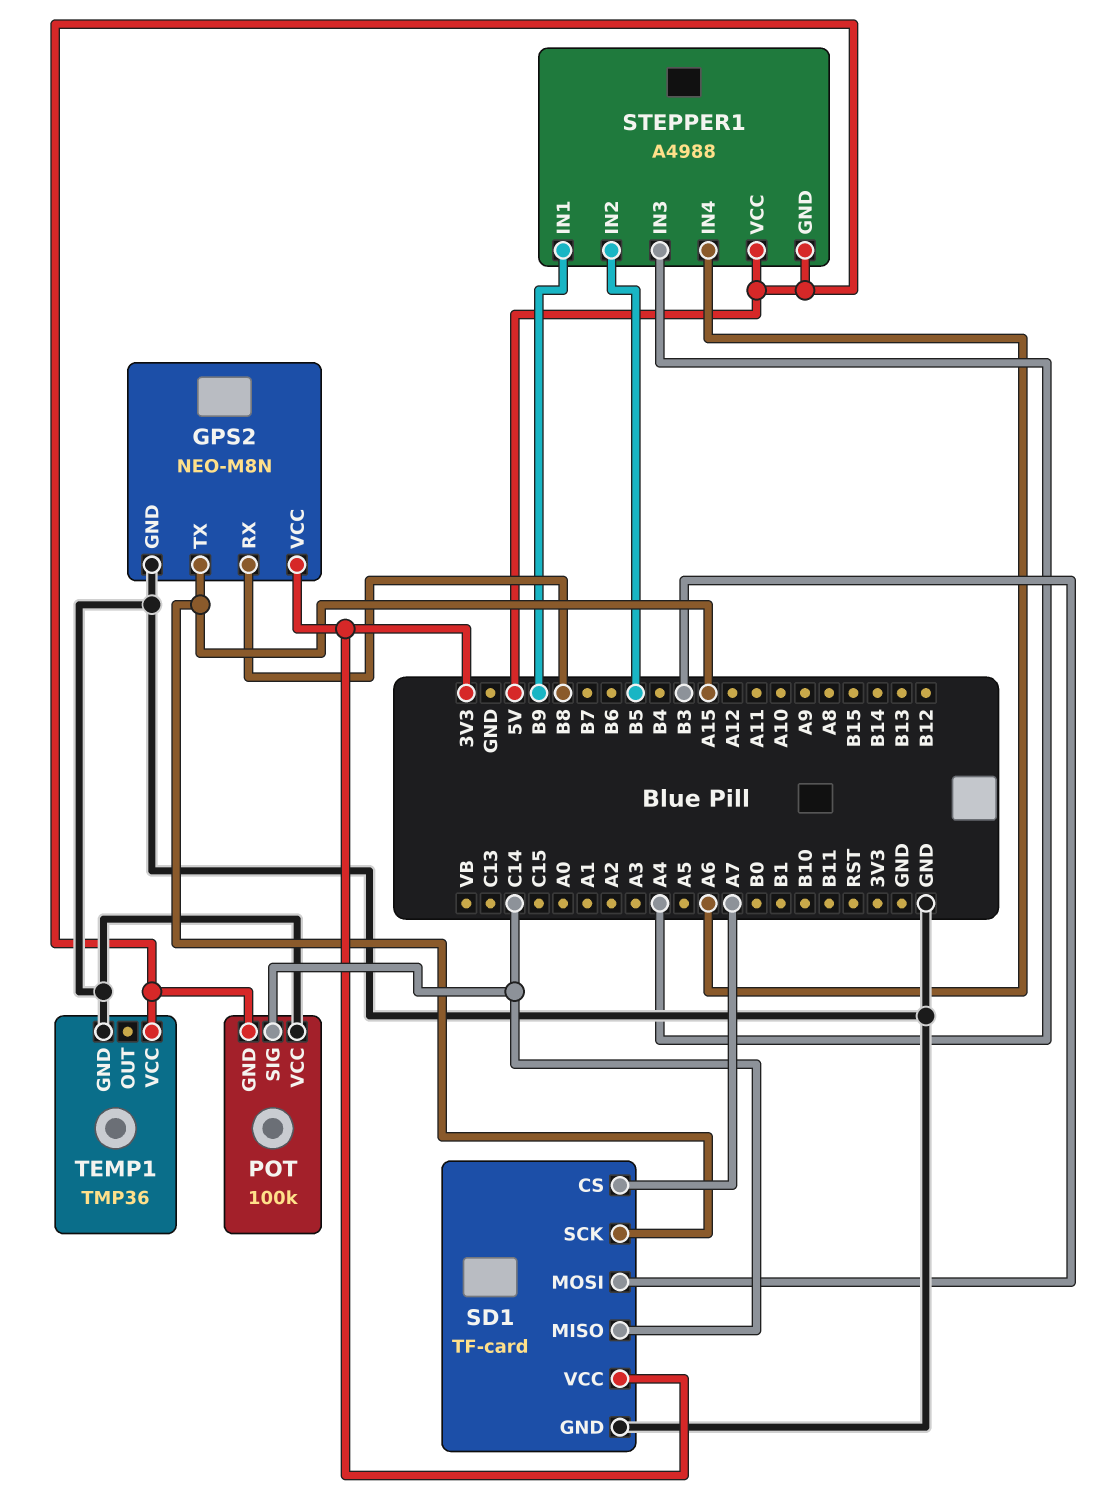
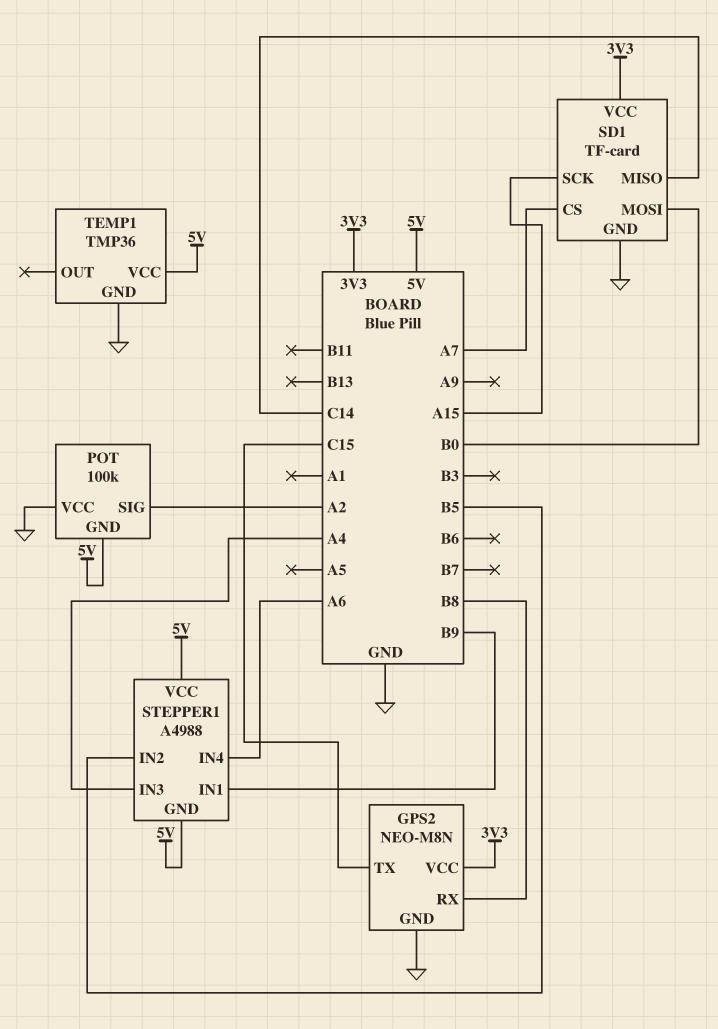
GPS2 pin TX: A15 -> C15
POT pin SIG: C14 -> A2
SD1 pin MOSI: B3 -> B0

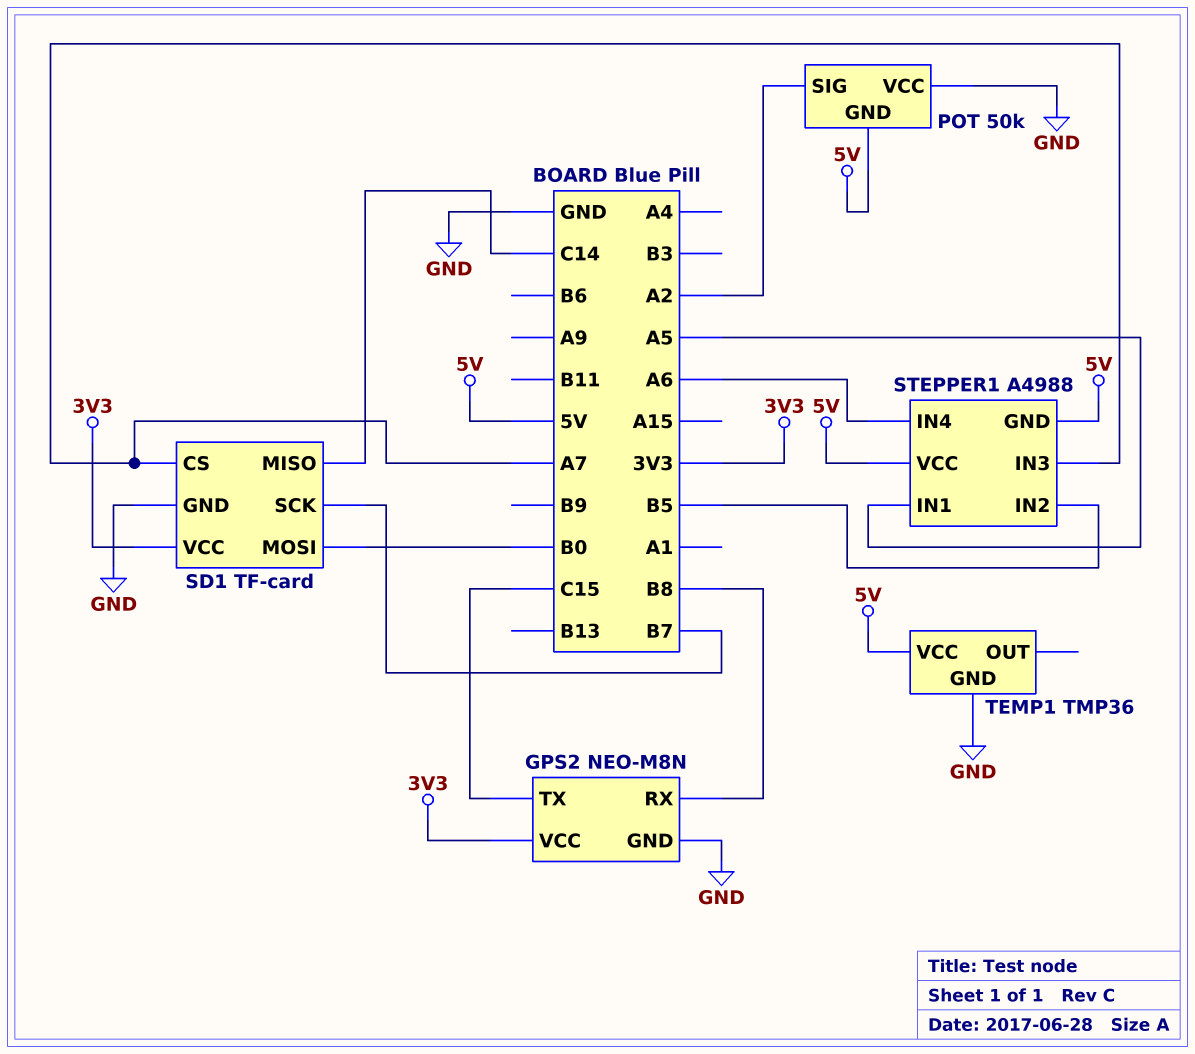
POT: 100k -> 50k
SD1 pin SCK: A15 -> B7
STEPPER1 pin IN1: B9 -> A5
STEPPER1 pin IN3: A4 -> A7

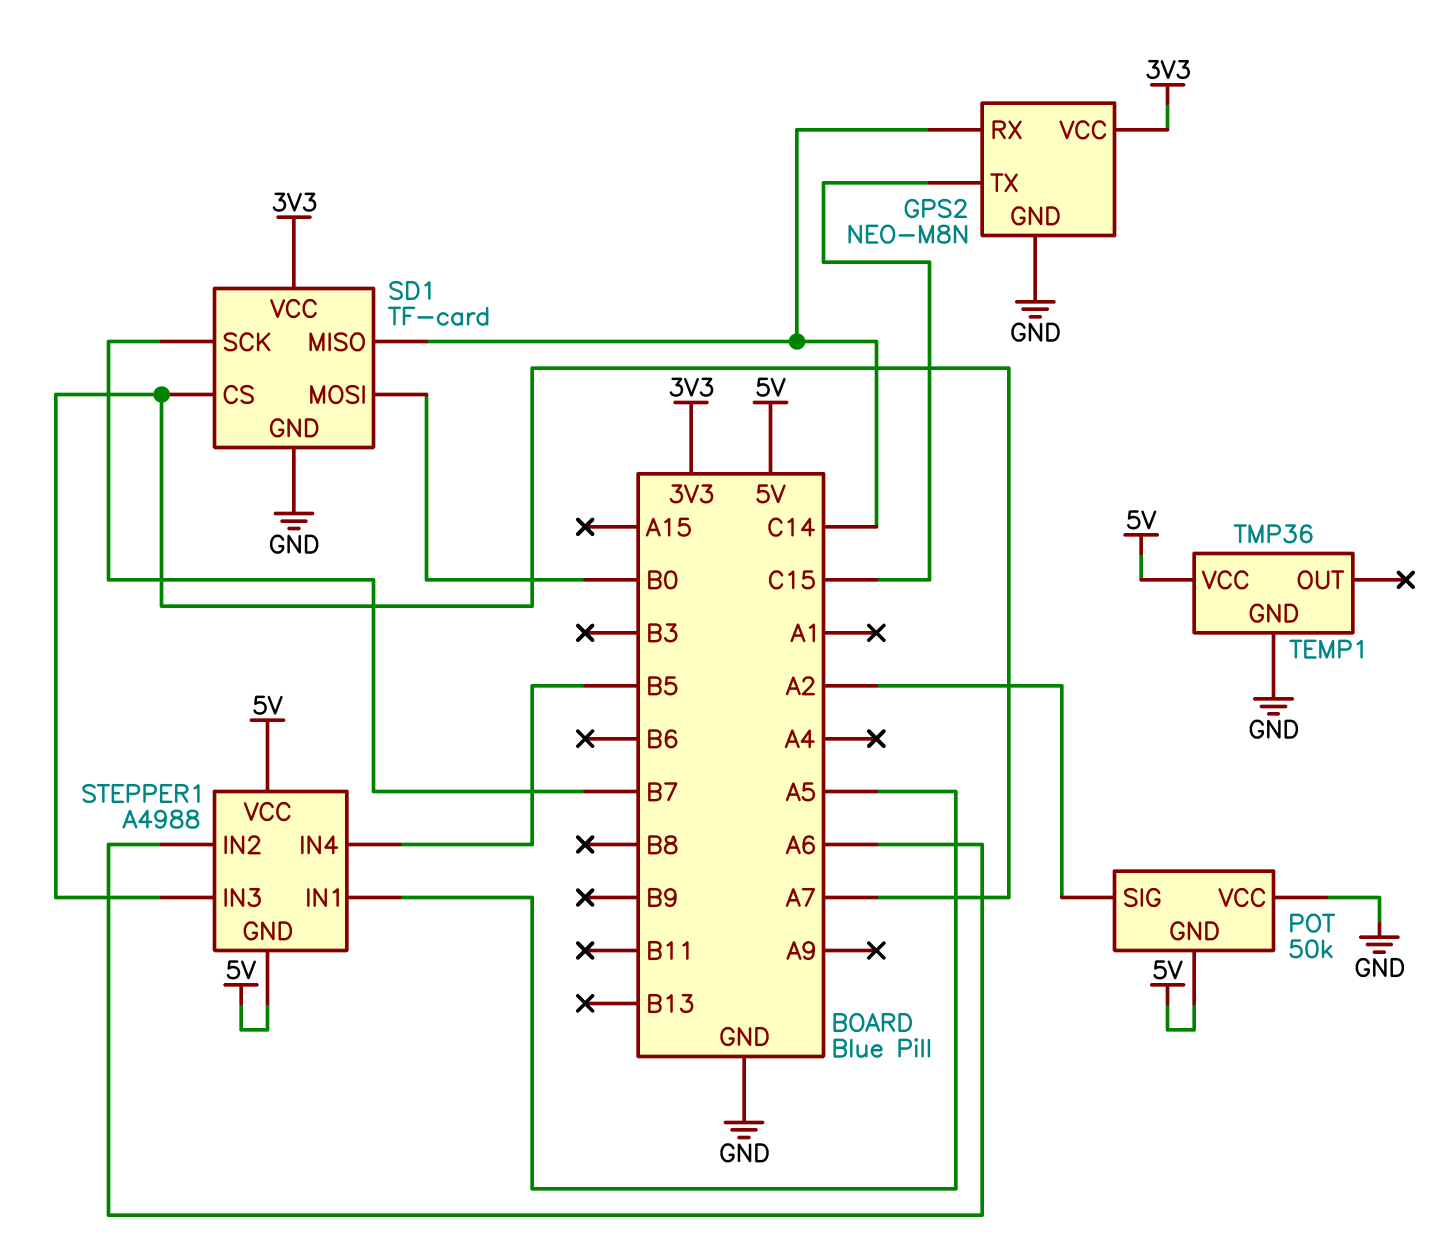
GPS2 pin RX: B8 -> C14
STEPPER1 pin IN2: B5 -> A6
STEPPER1 pin IN4: A6 -> B5

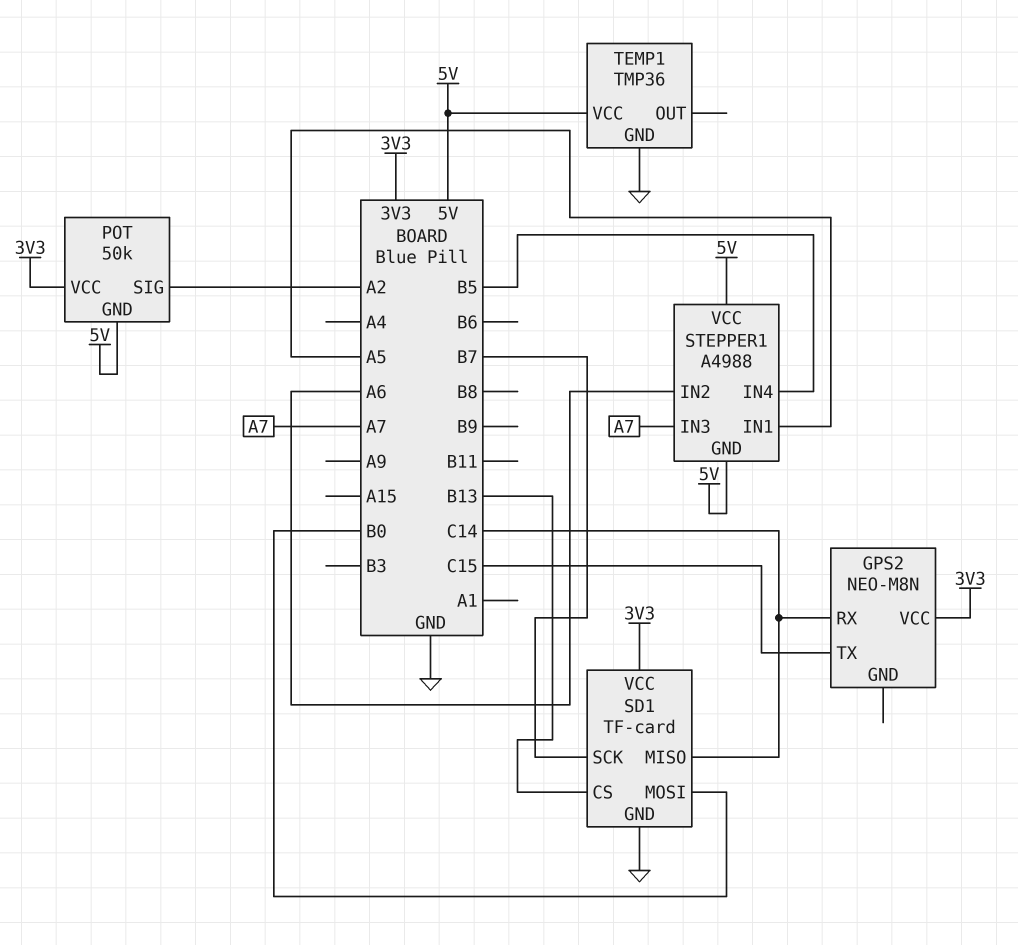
GPS2 pin GND: GND -> none
POT pin VCC: GND -> 3V3
SD1 pin CS: A7 -> B13

